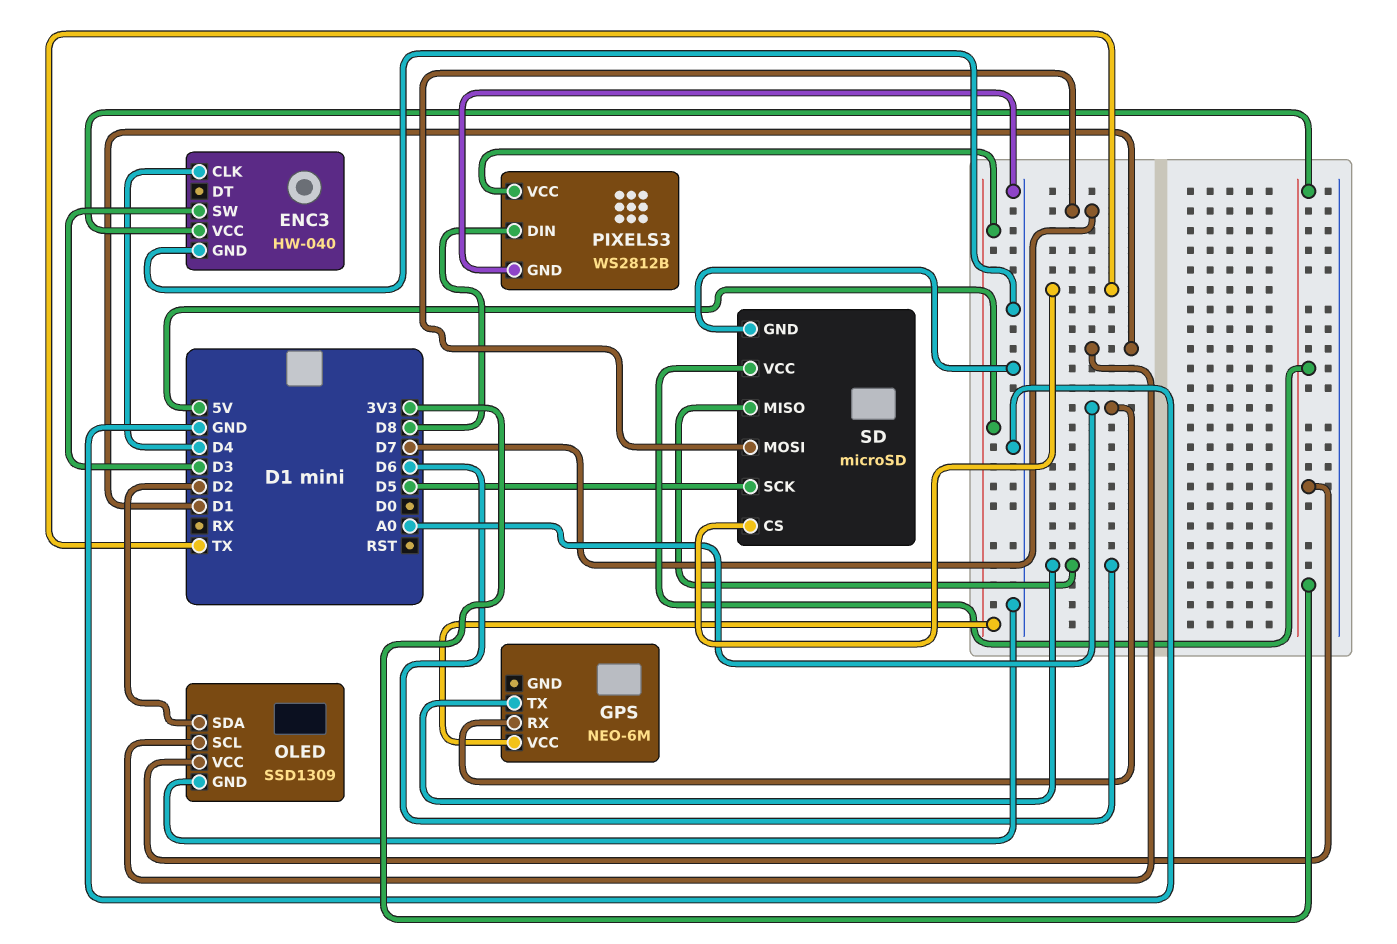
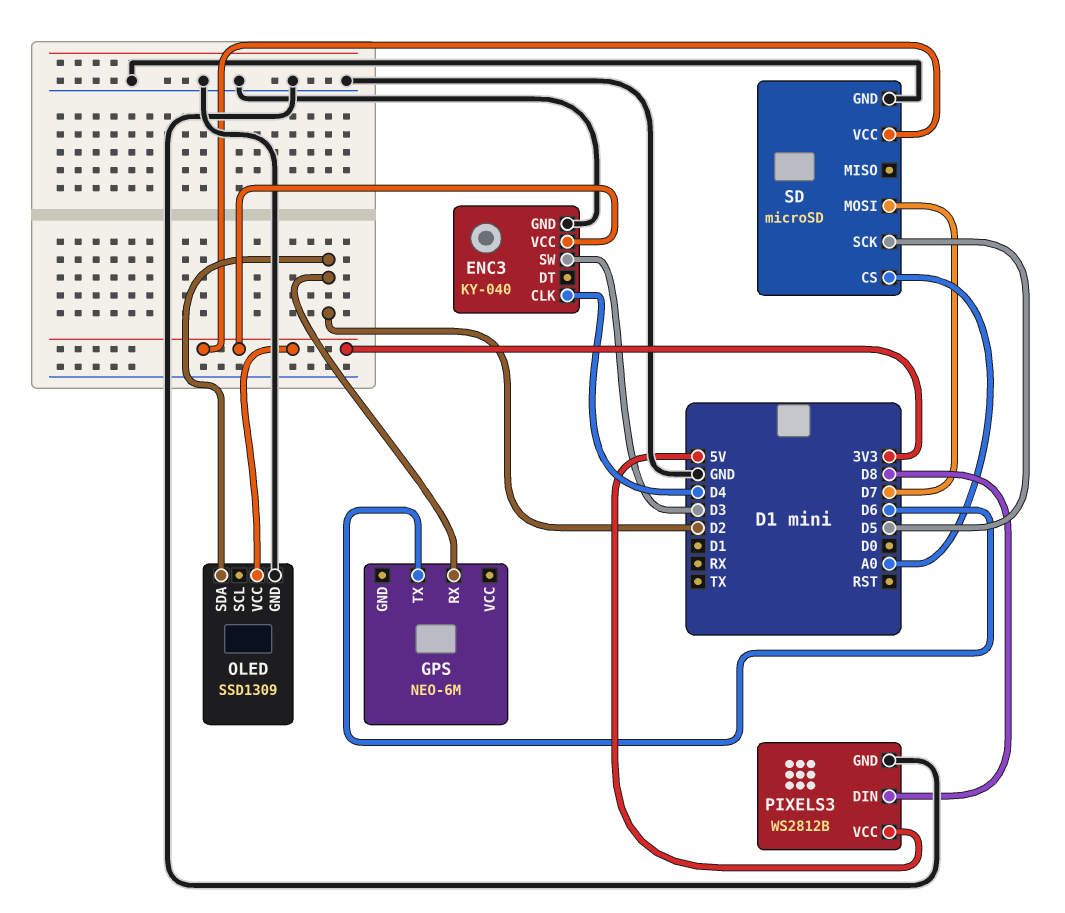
ENC3: HW-040 -> KY-040
GPS pin RX: A0 -> D2
GPS pin VCC: 5V -> none
OLED pin SCL: D1 -> none
SD pin CS: TX -> A0
SD pin MISO: D6 -> none

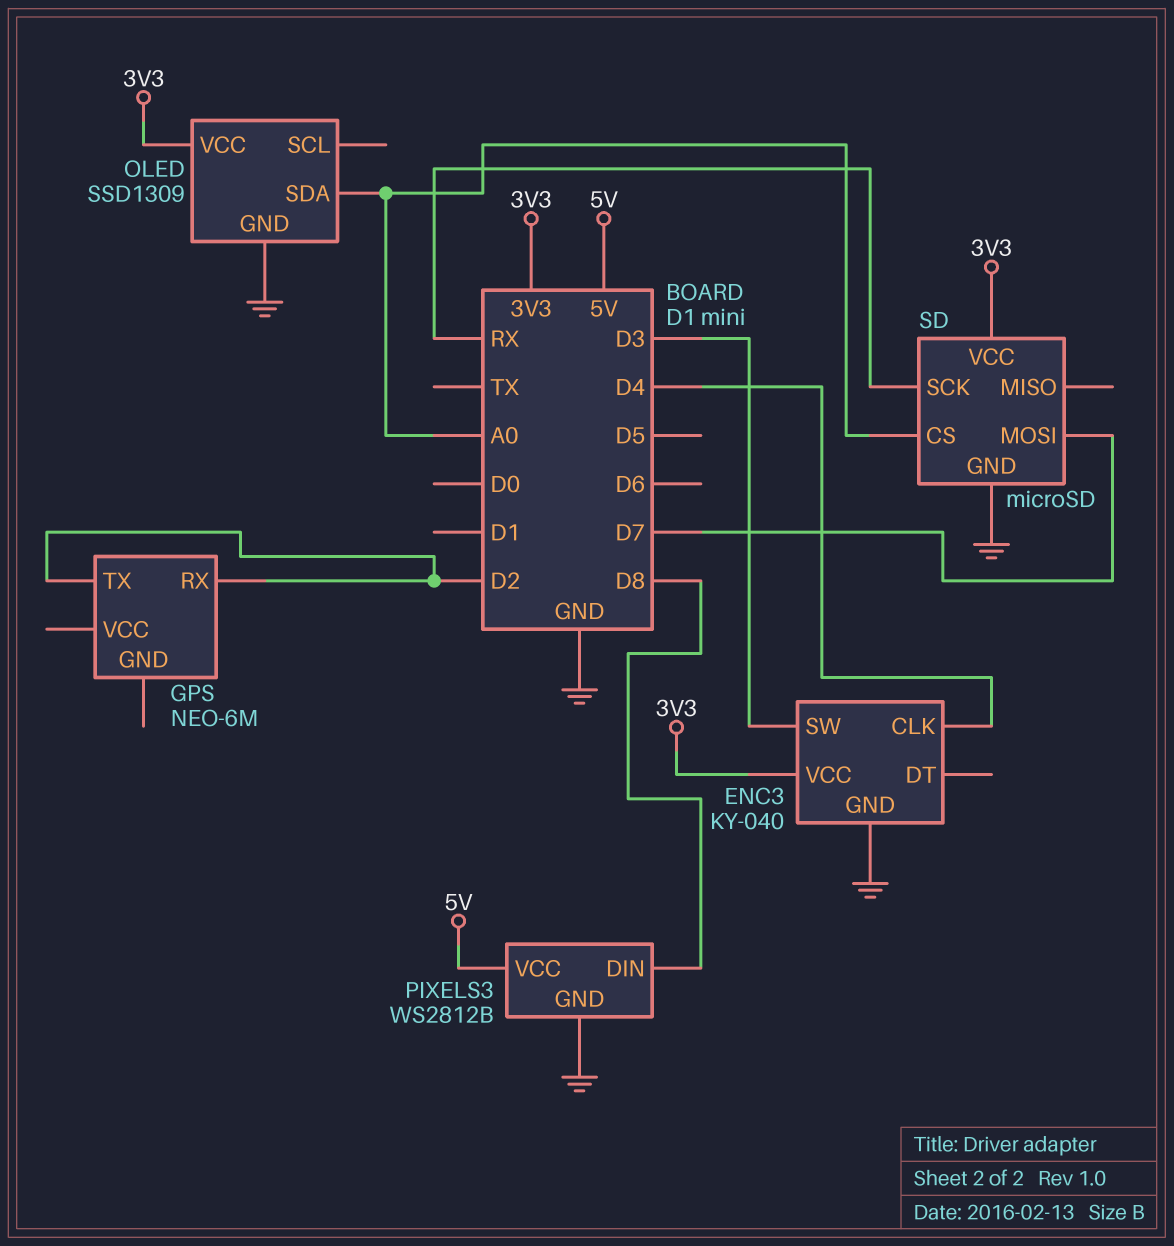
GPS pin TX: D6 -> D2
OLED pin SDA: D2 -> A0
SD pin SCK: D5 -> RX

